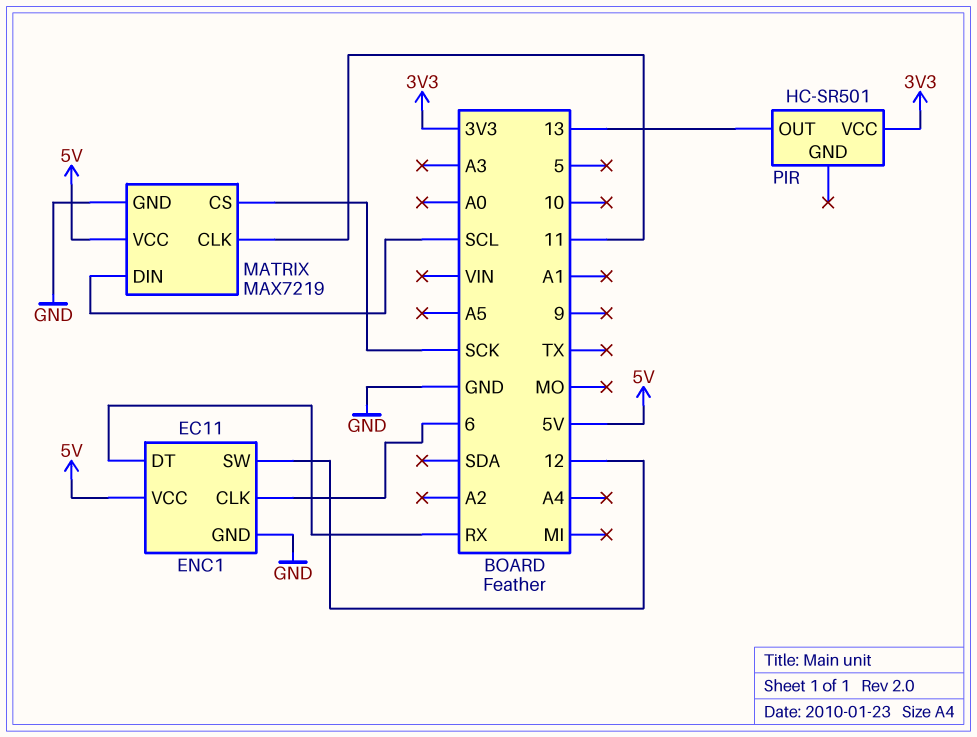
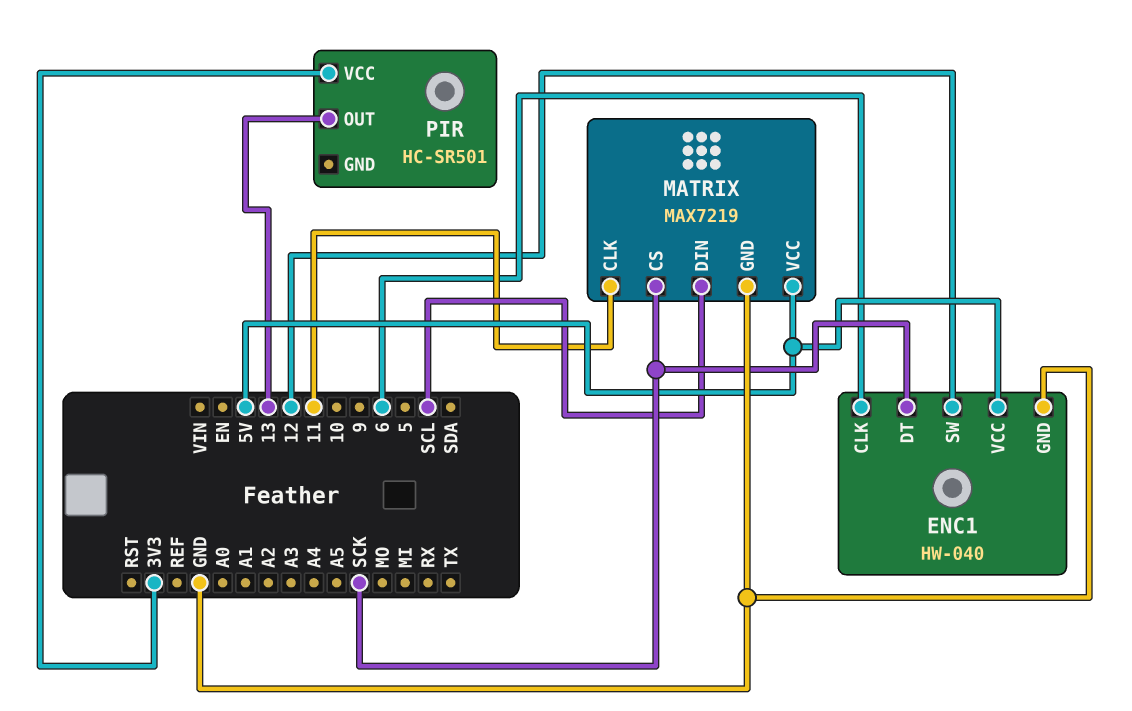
ENC1: EC11 -> HW-040
ENC1 pin DT: RX -> SCK

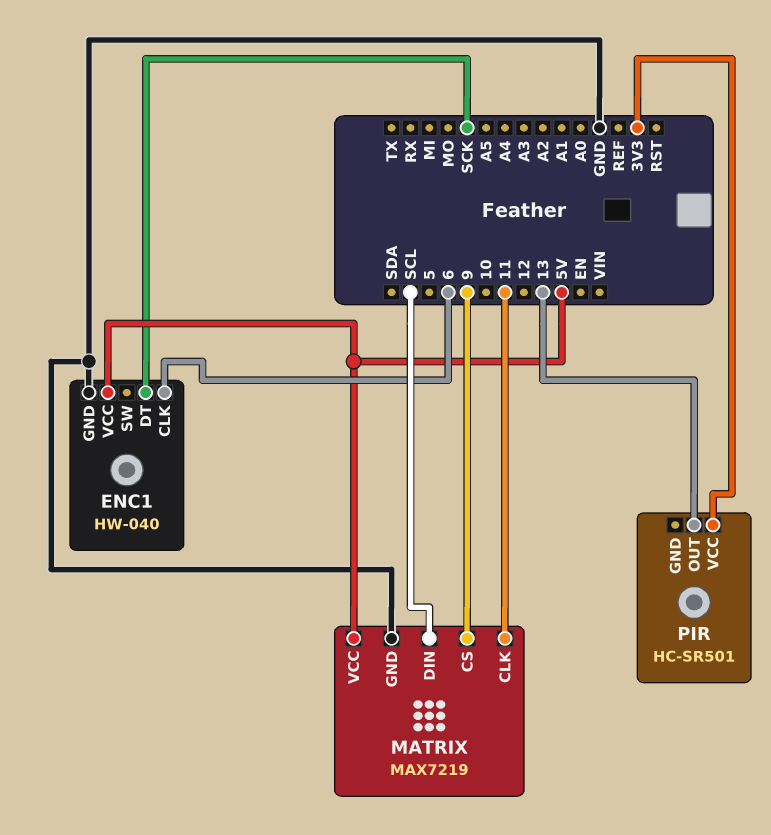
ENC1 pin SW: 12 -> none
MATRIX pin CS: SCK -> 9

